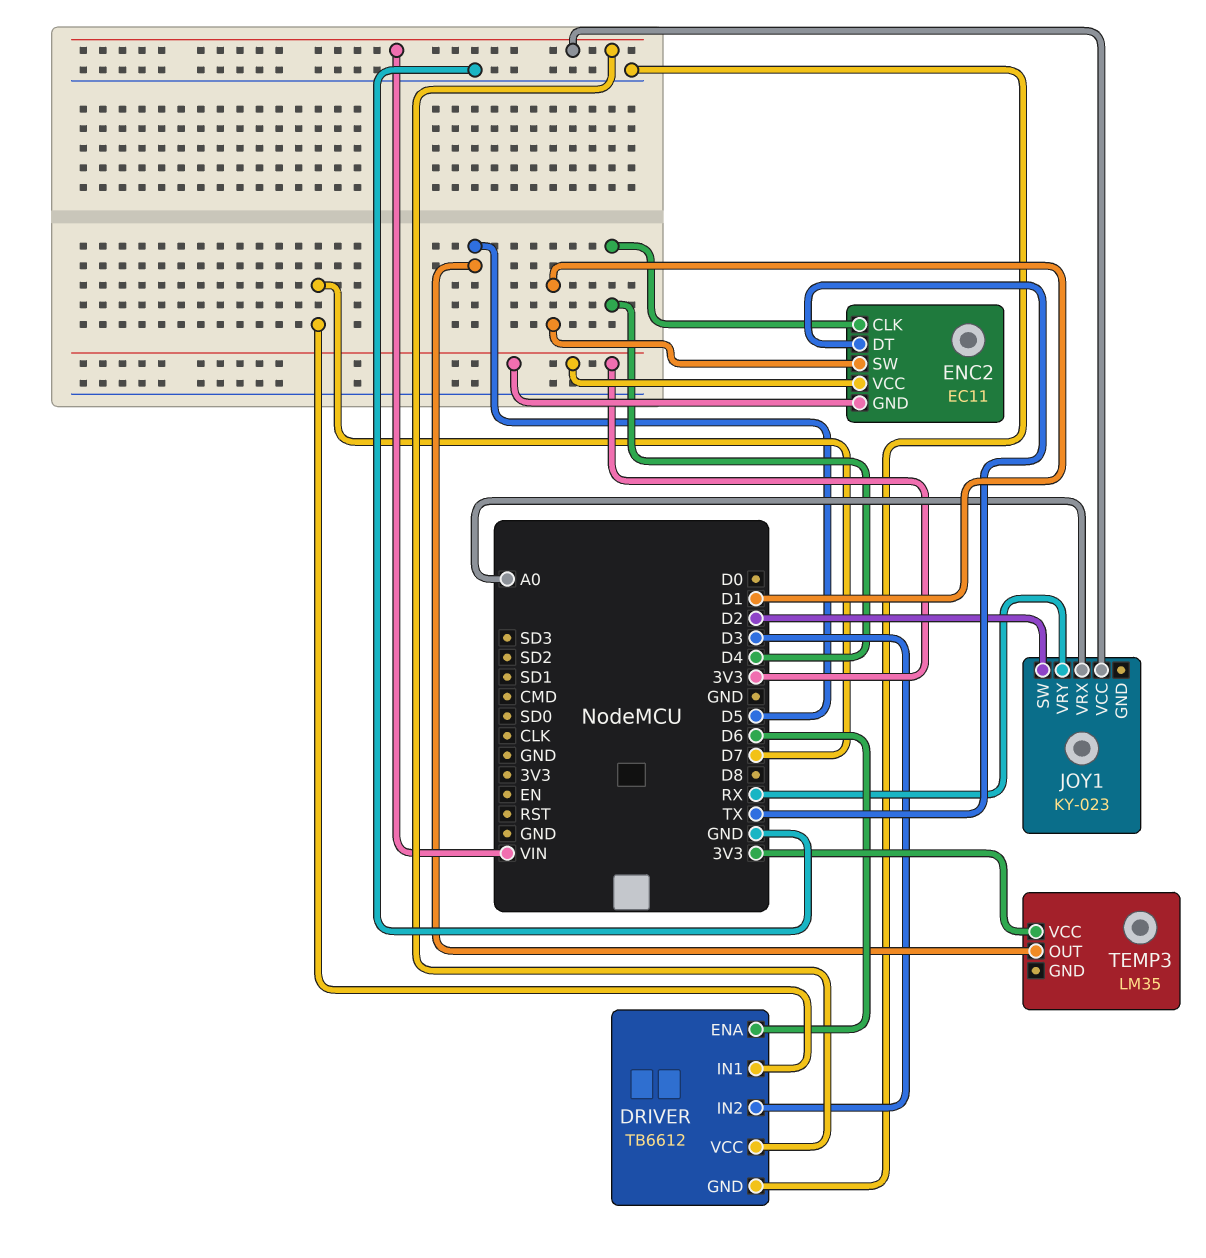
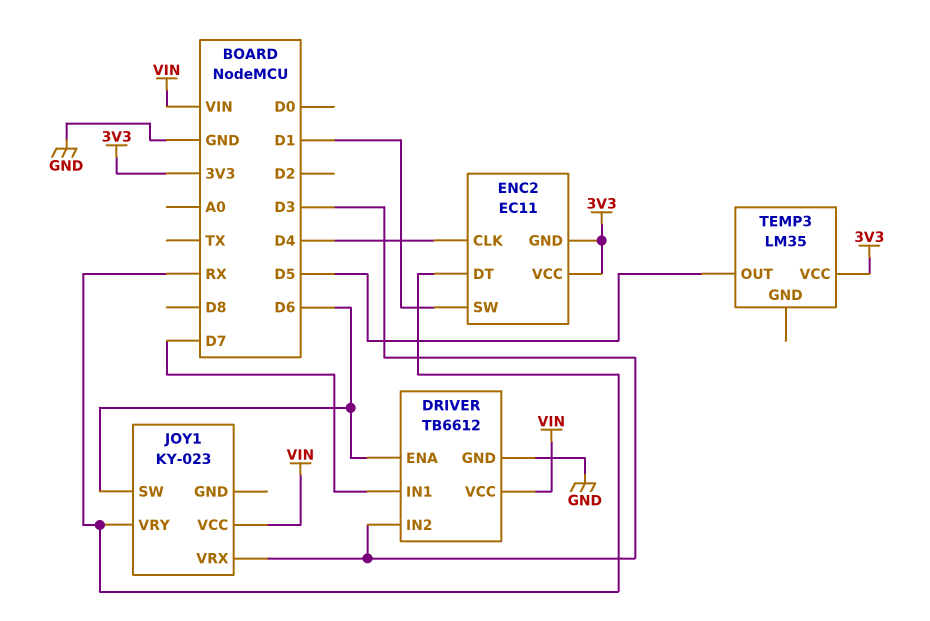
ENC2 pin DT: TX -> RX
JOY1 pin SW: D2 -> D6
JOY1 pin VRX: A0 -> D3

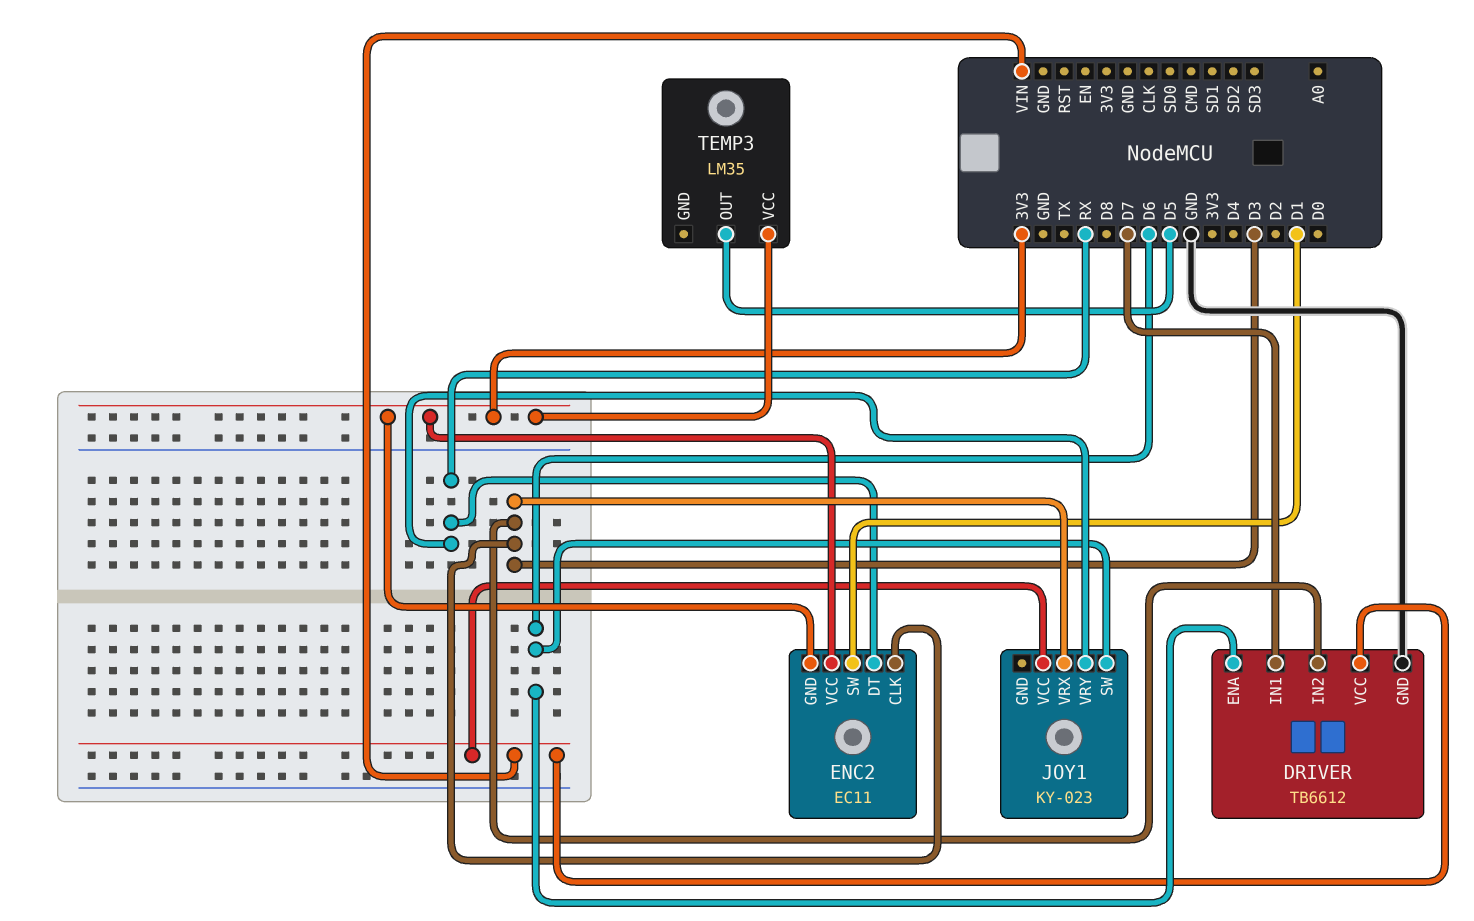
ENC2 pin CLK: D4 -> D3

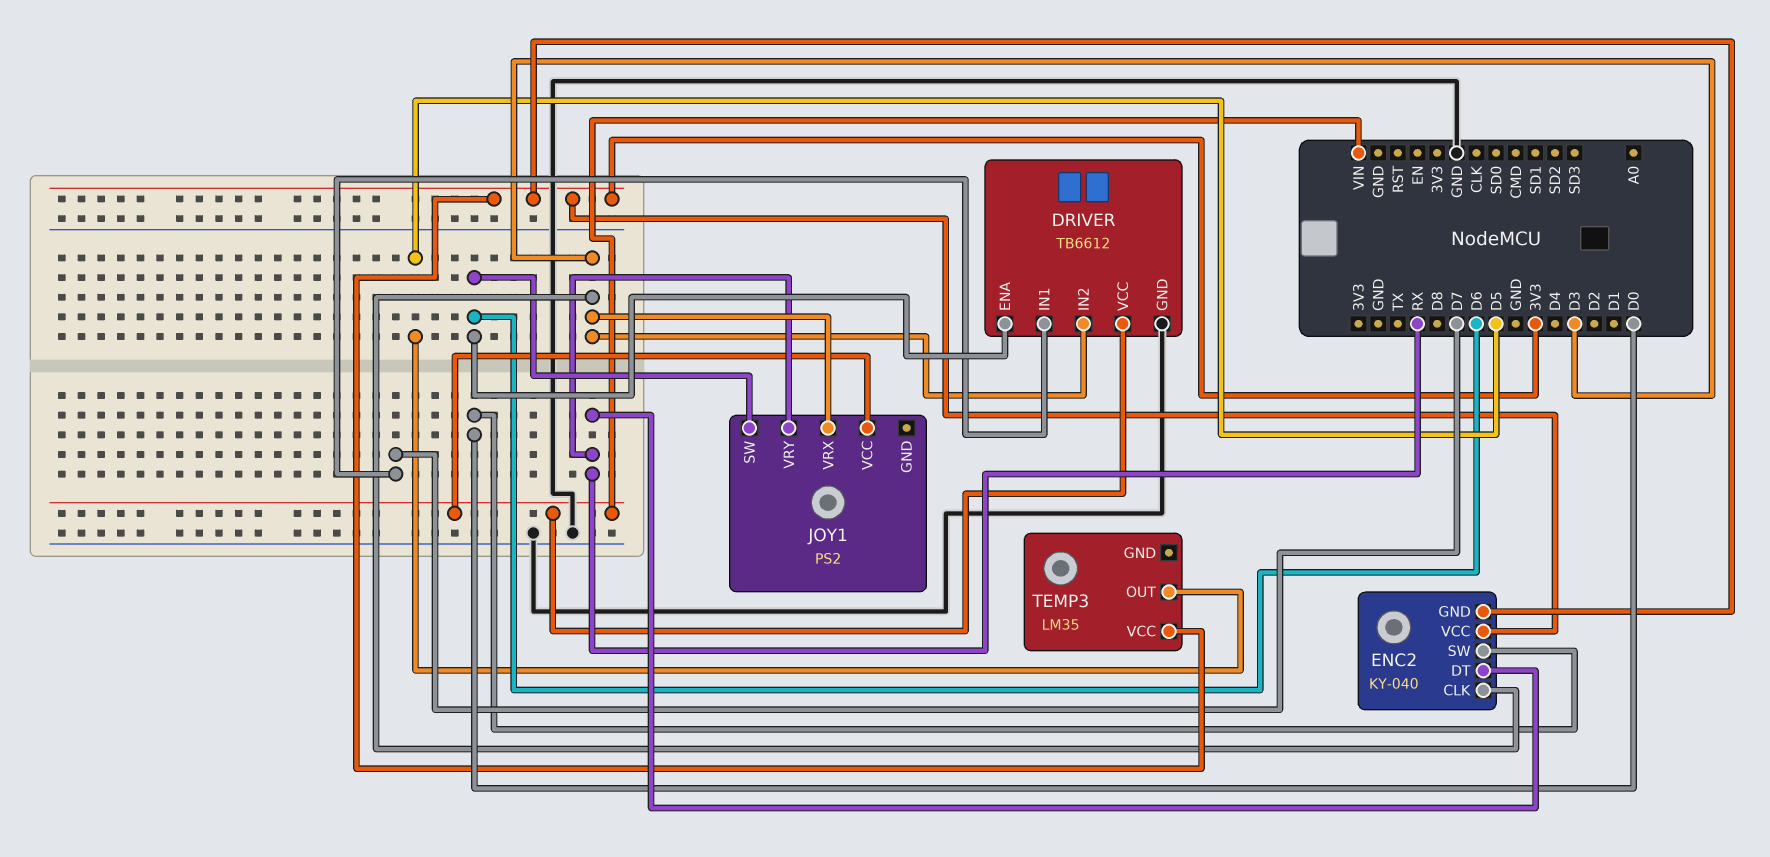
ENC2: EC11 -> KY-040
ENC2 pin SW: D1 -> D0
JOY1: KY-023 -> PS2

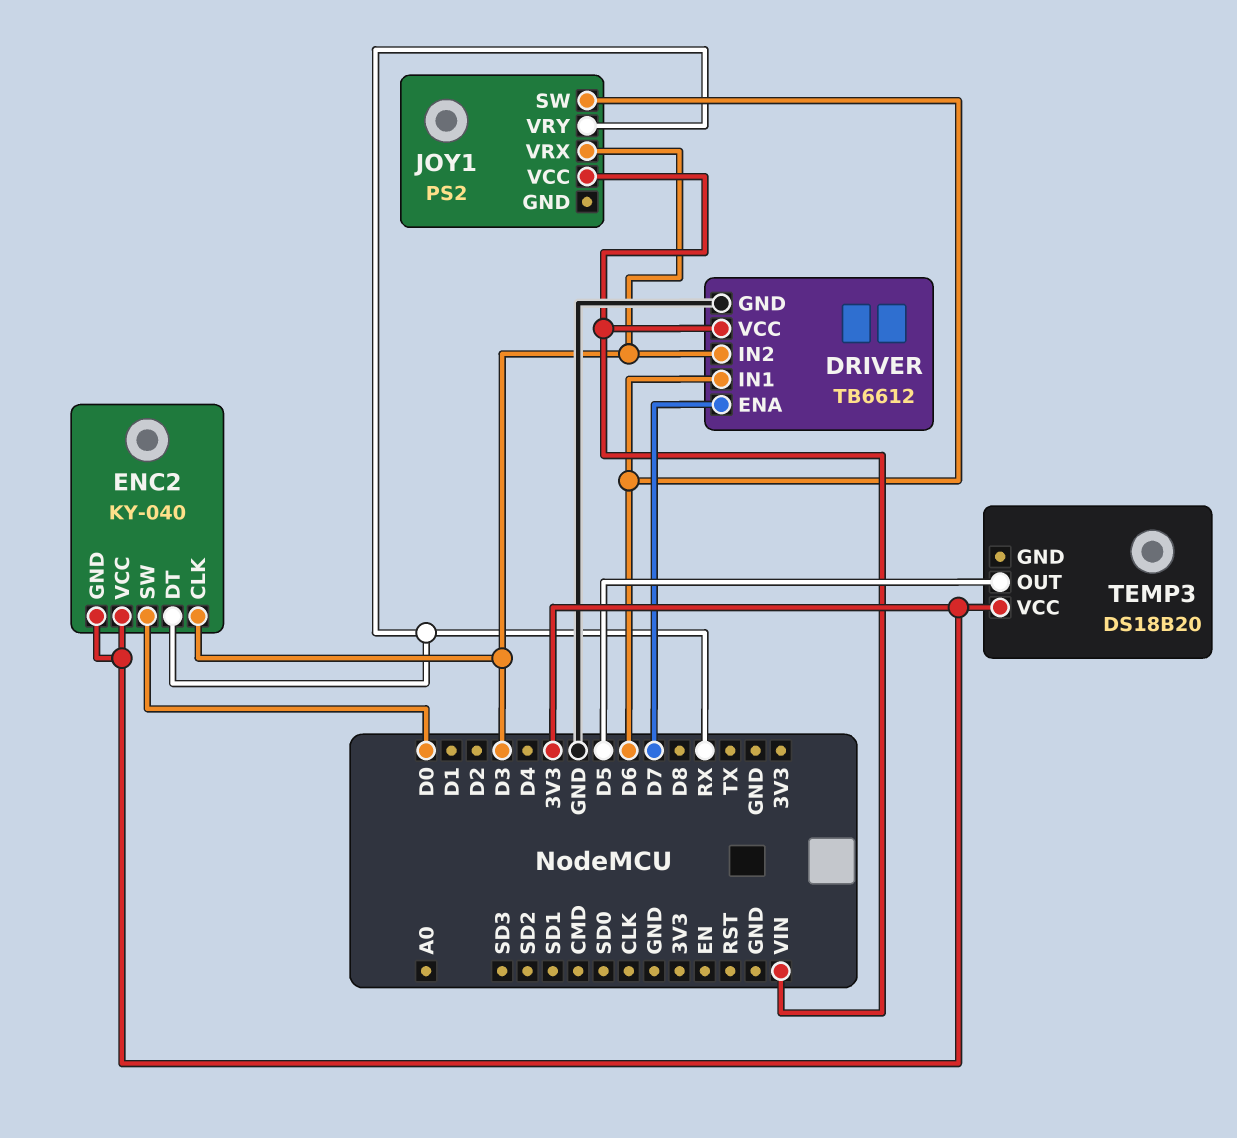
DRIVER pin ENA: D6 -> D7
DRIVER pin IN1: D7 -> D6
TEMP3: LM35 -> DS18B20

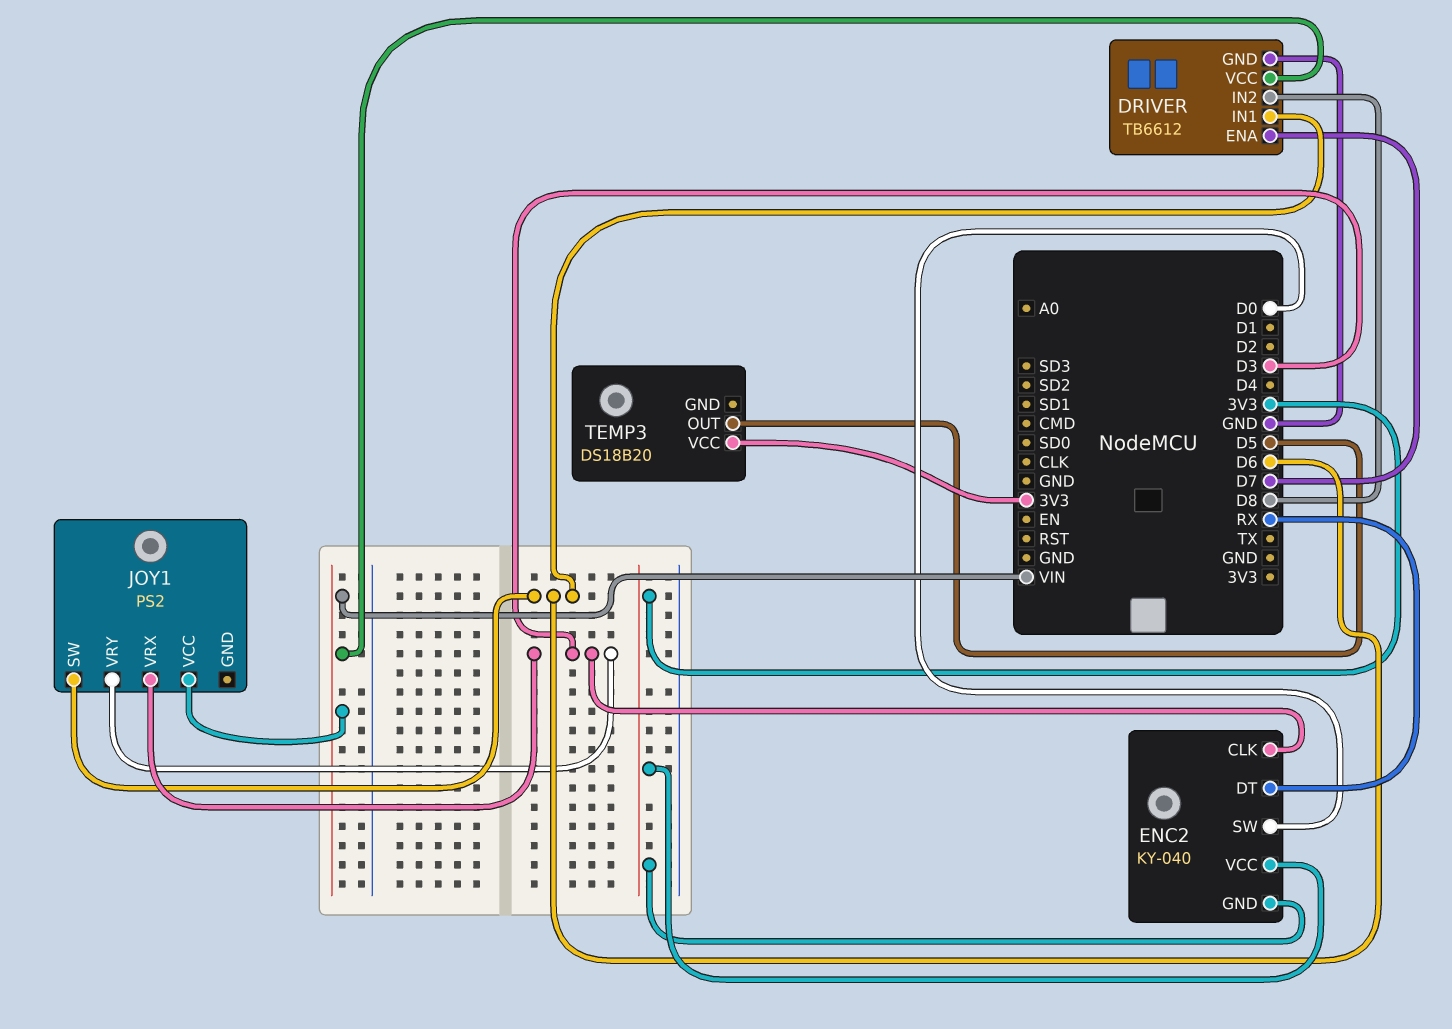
DRIVER pin IN2: D3 -> D8
JOY1 pin VRY: RX -> D3

